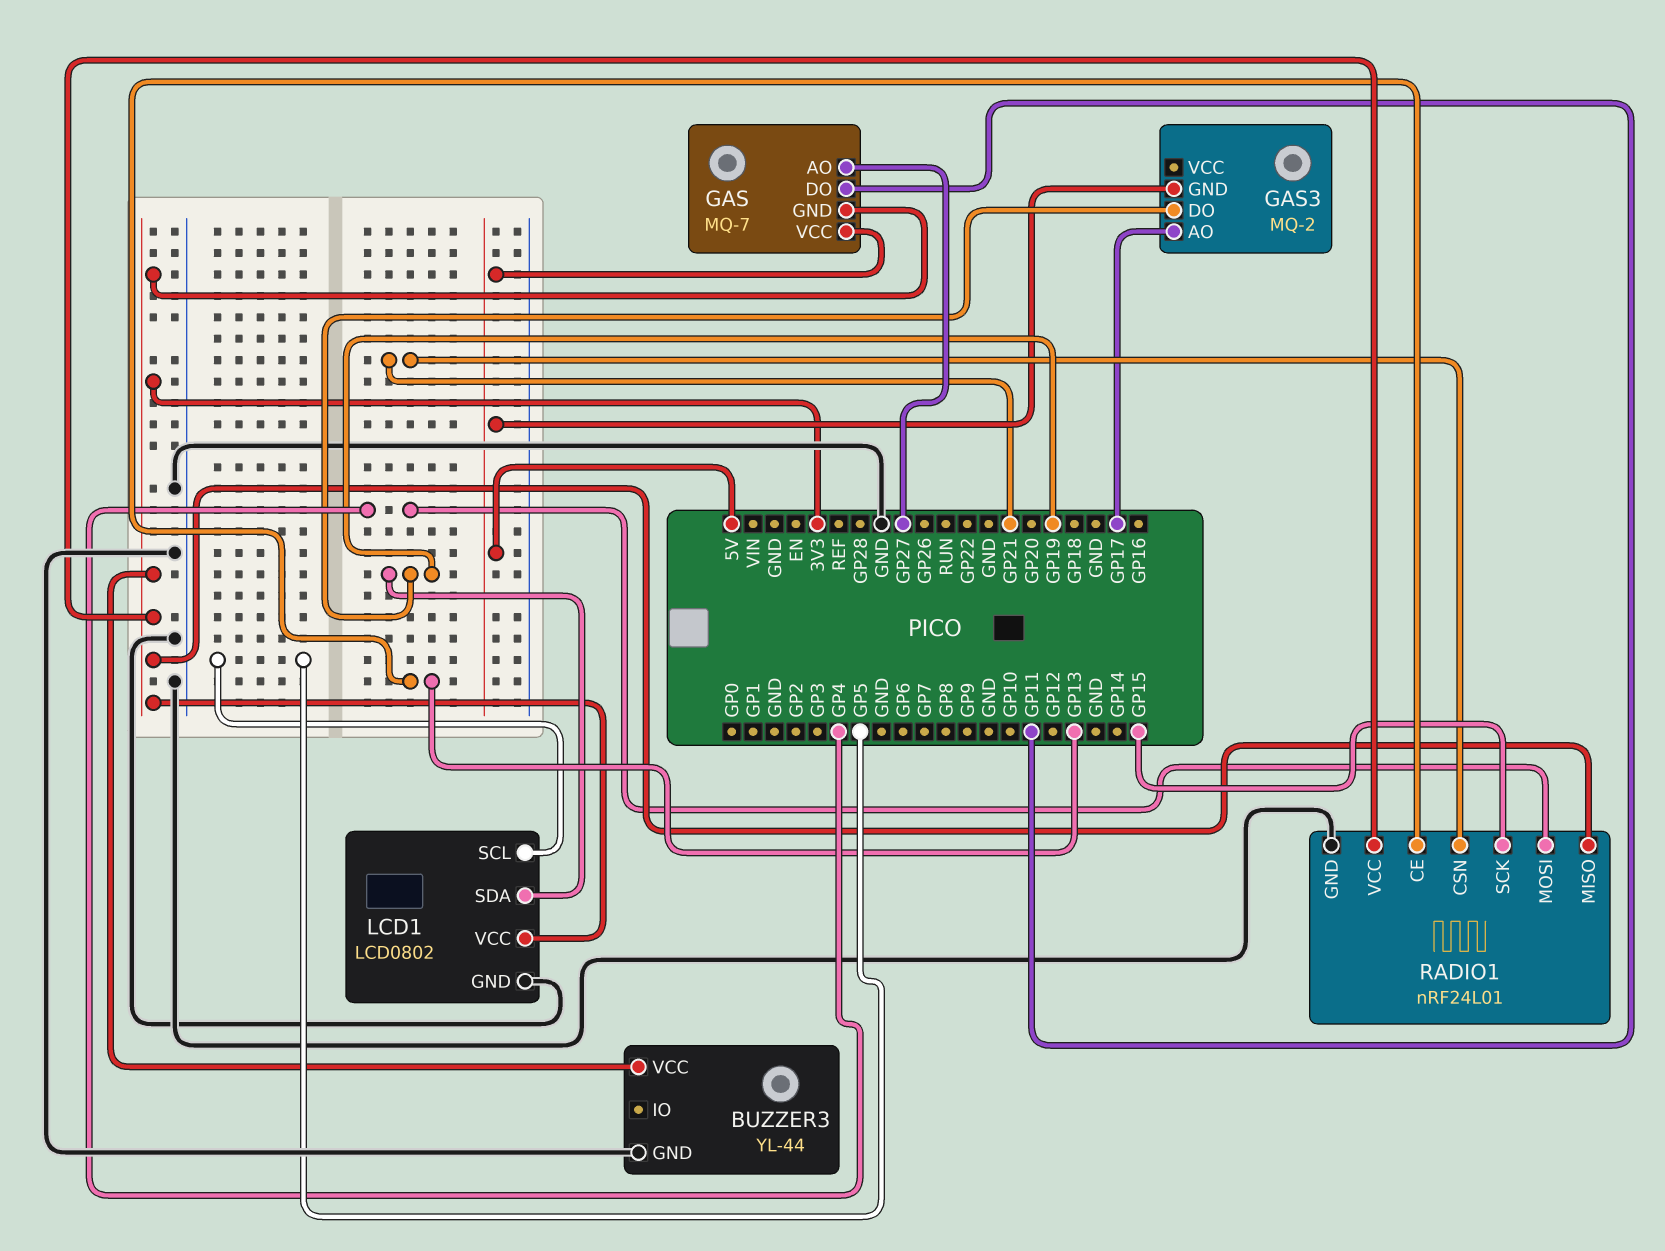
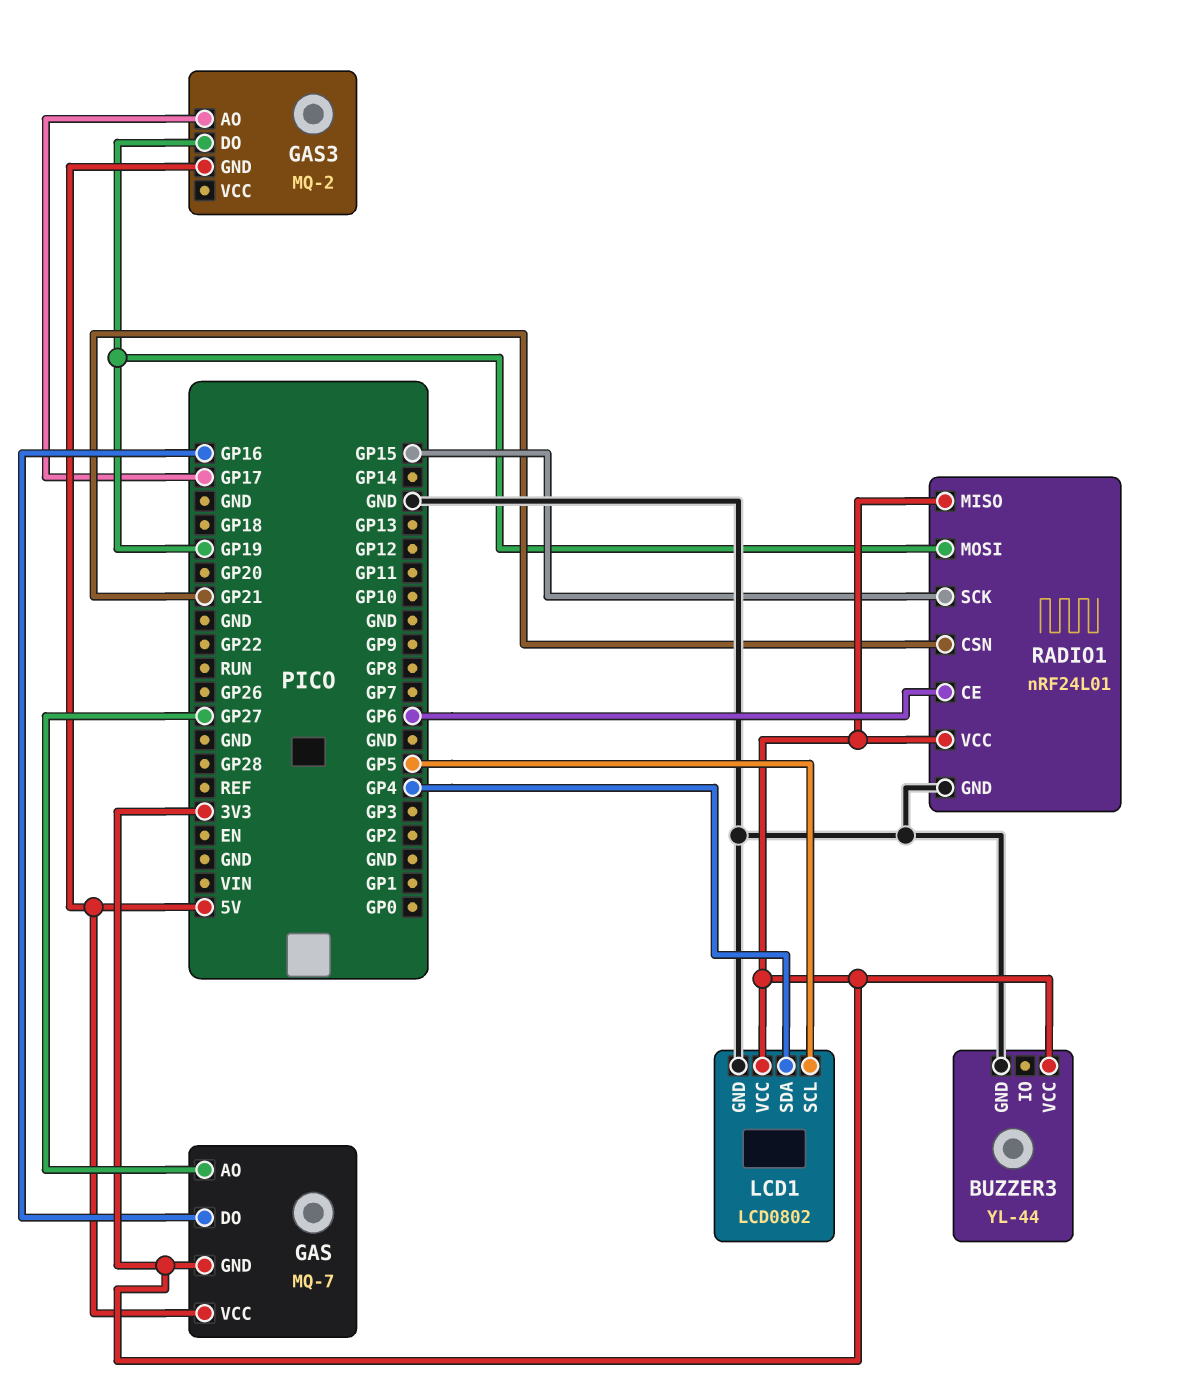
GAS pin DO: GP11 -> GP16
LCD1 pin SDA: GP19 -> GP4
RADIO1 pin CE: GP13 -> GP6
RADIO1 pin MOSI: GP4 -> GP19

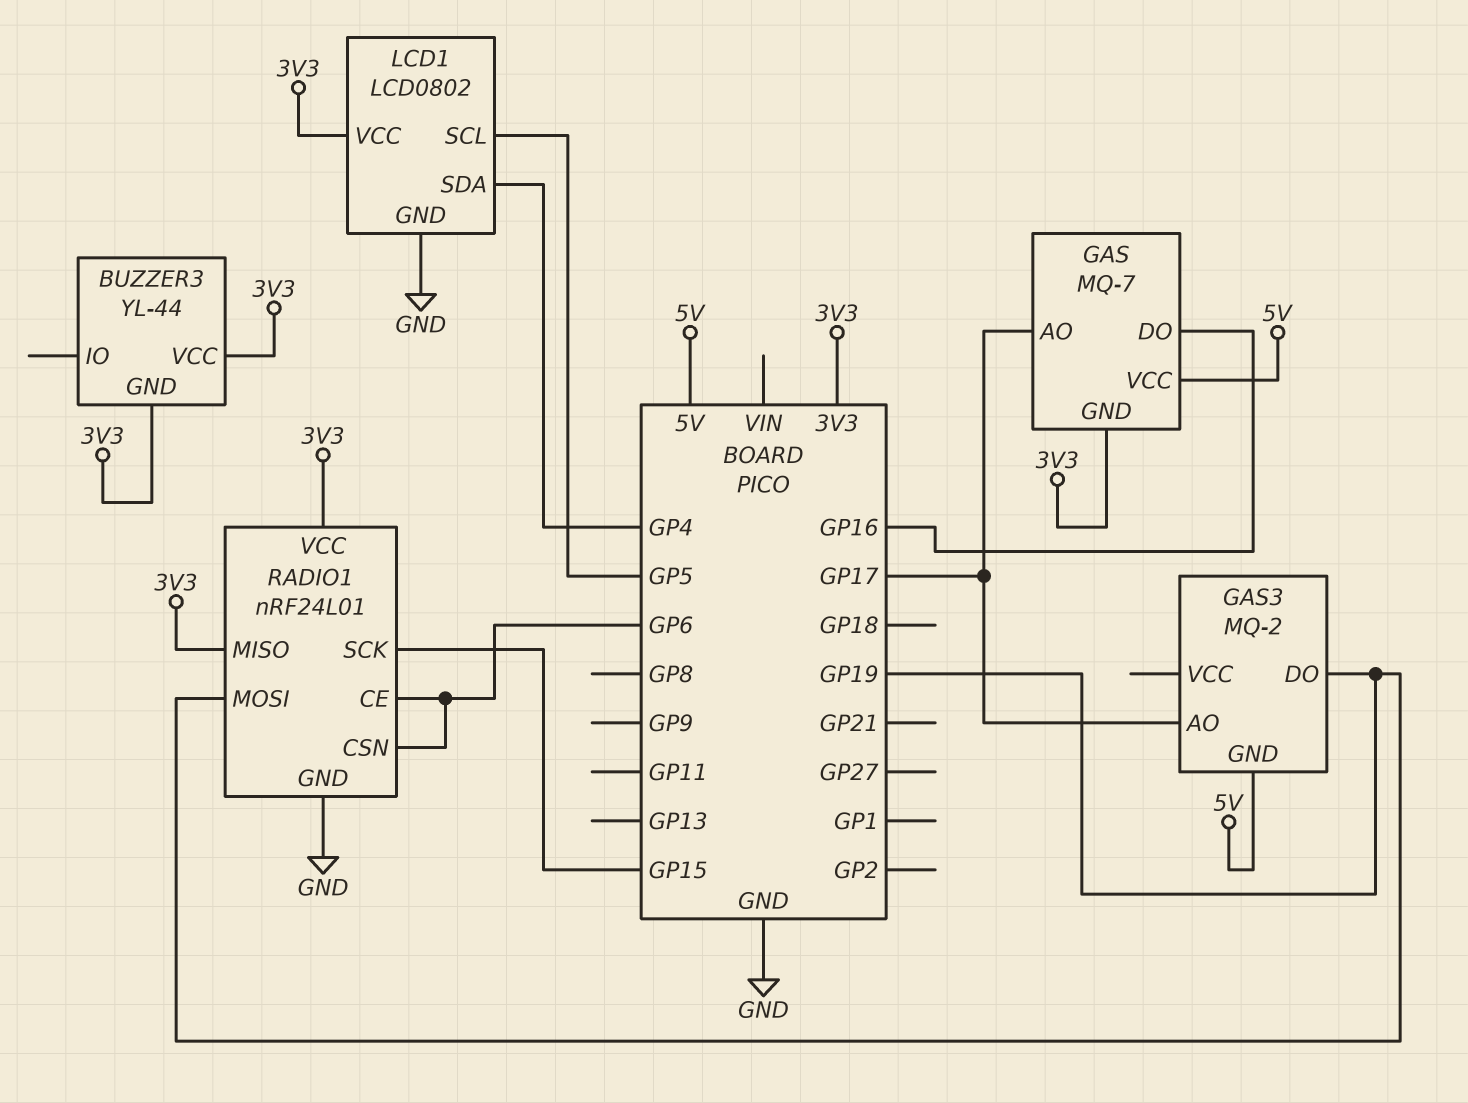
BUZZER3 pin GND: GND -> 3V3
GAS pin AO: GP27 -> GP17
RADIO1 pin CSN: GP21 -> GP6

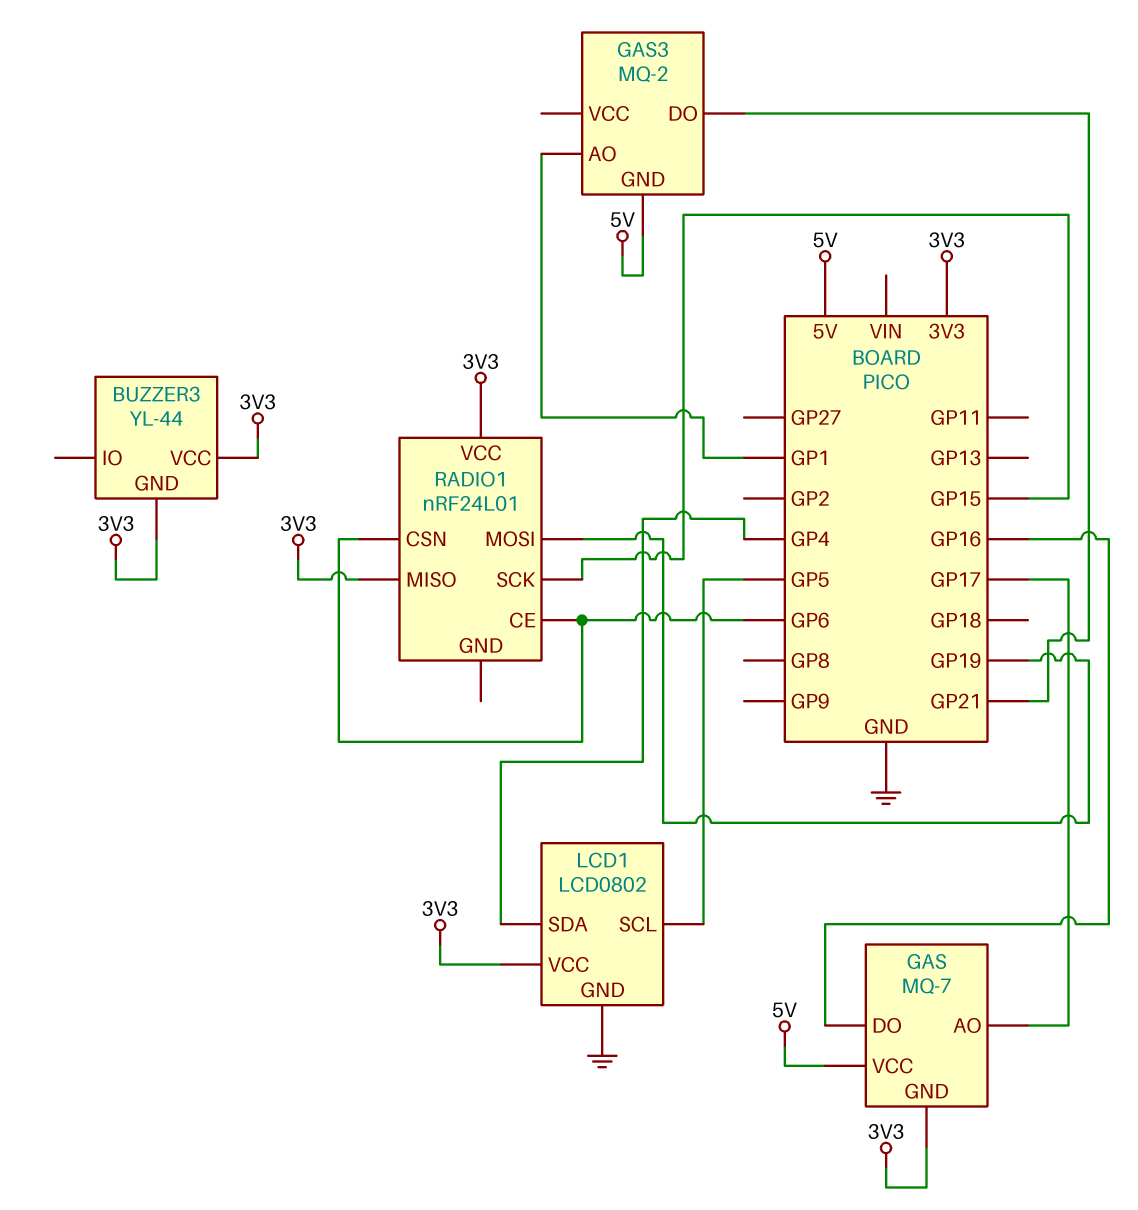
GAS3 pin AO: GP17 -> GP1
GAS3 pin DO: GP19 -> GP21
RADIO1 pin GND: GND -> none

